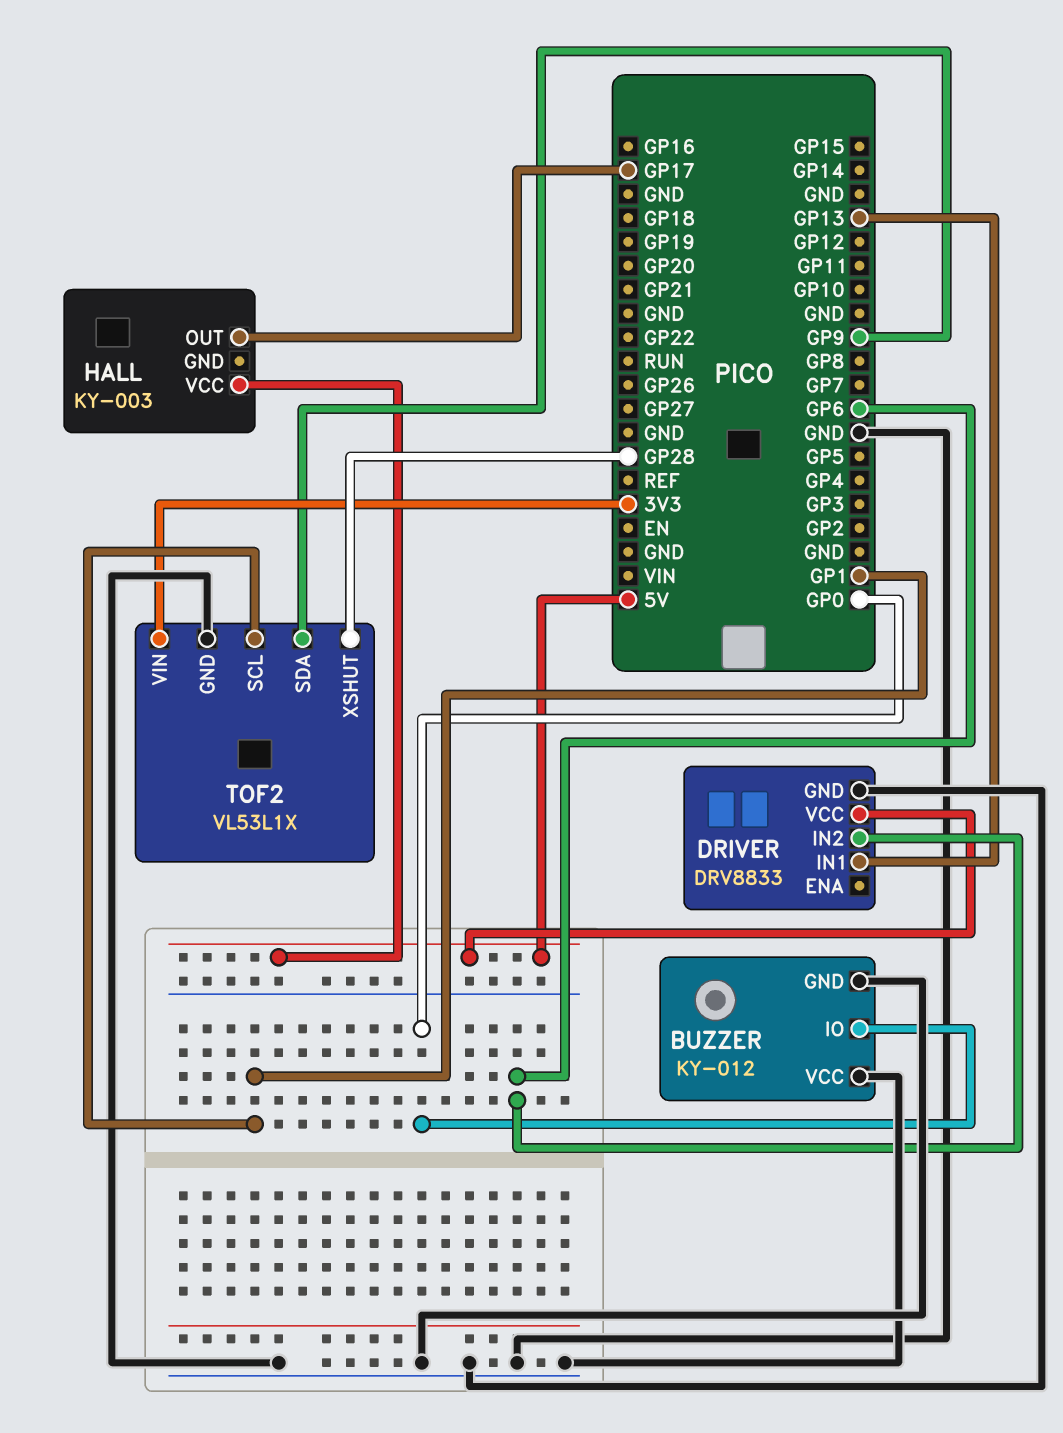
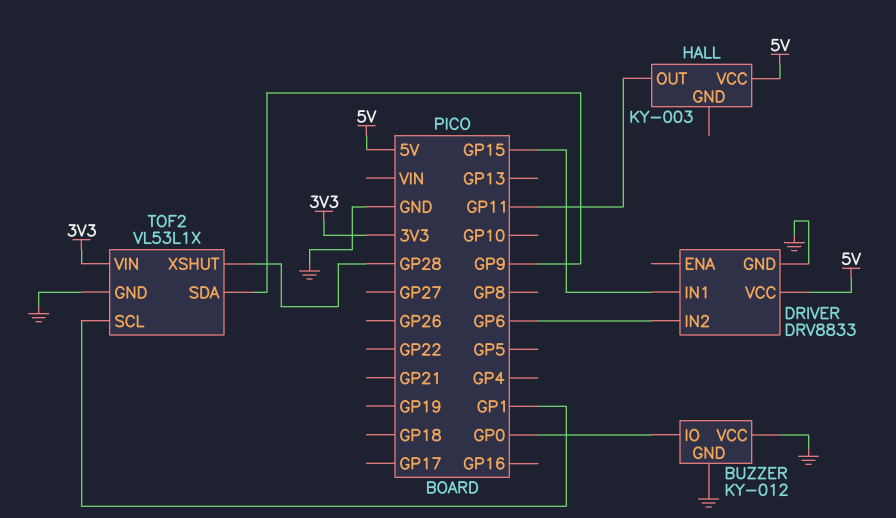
DRIVER pin IN1: GP13 -> GP15
HALL pin OUT: GP17 -> GP11

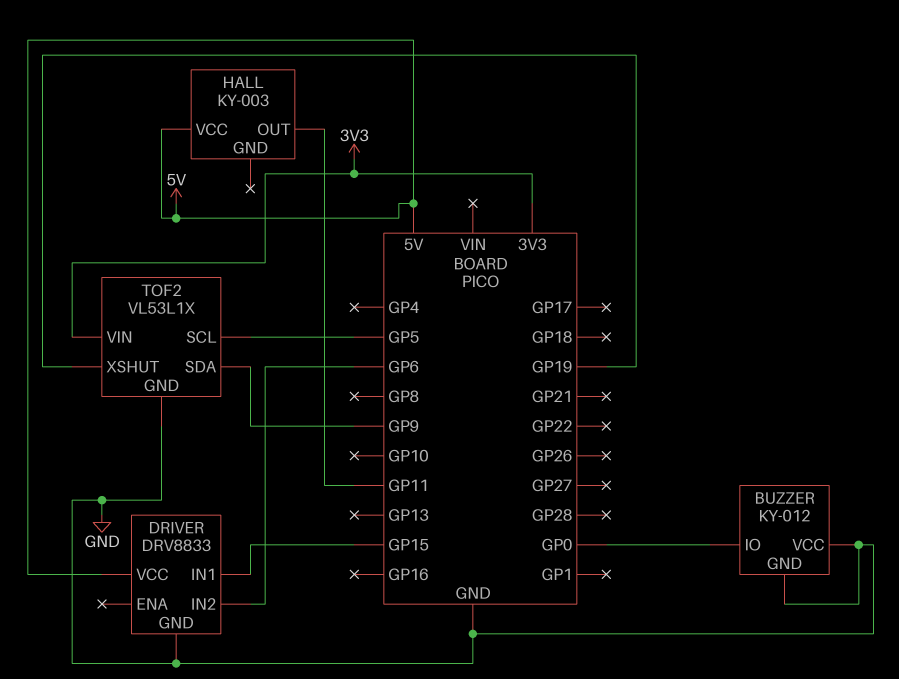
TOF2 pin SCL: GP1 -> GP5
TOF2 pin XSHUT: GP28 -> GP19

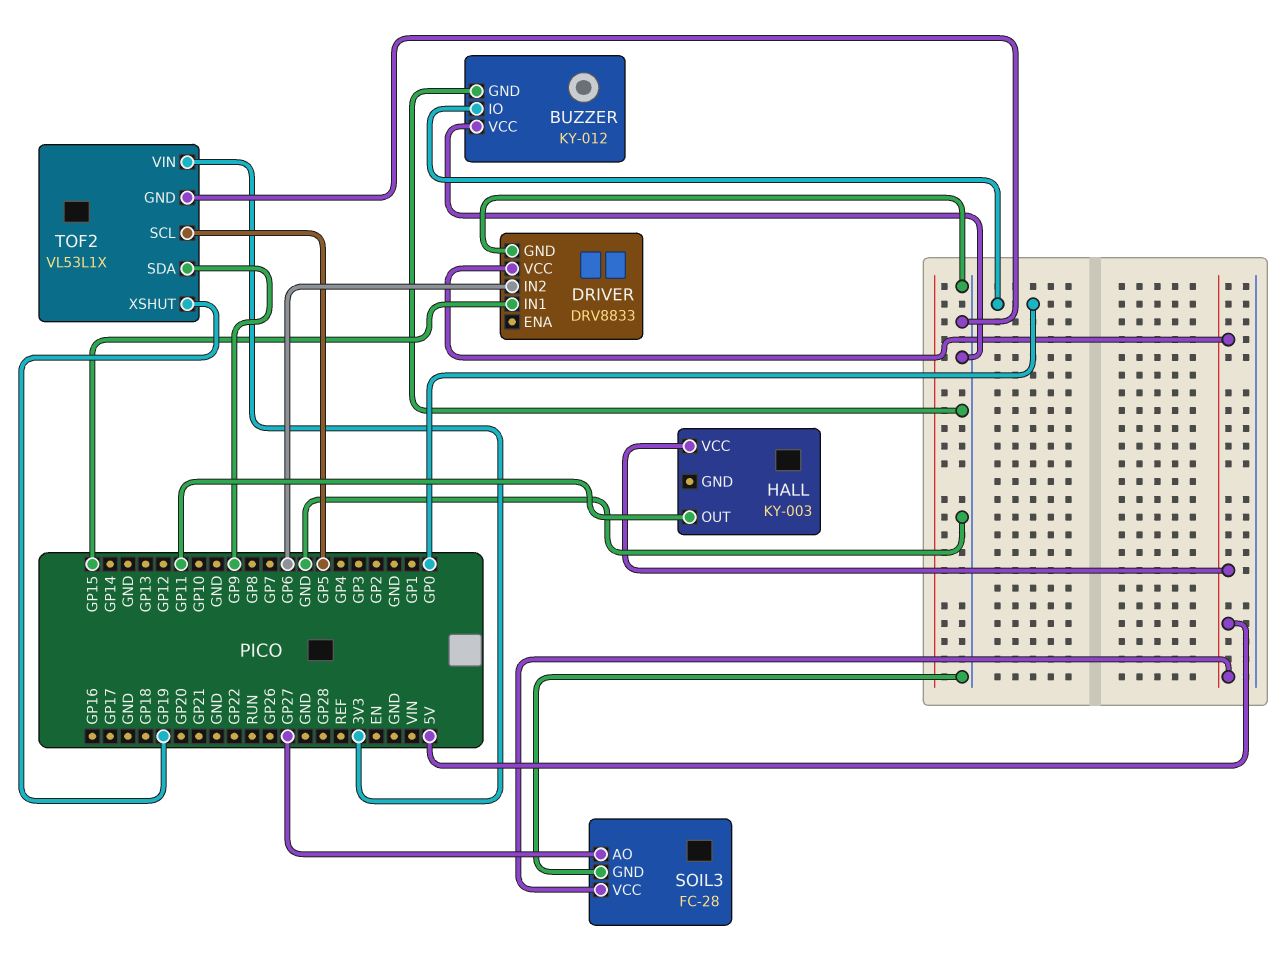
SOIL3: none -> FC-28
SOIL3 pin AO: none -> GP27
SOIL3 pin GND: none -> GND
SOIL3 pin VCC: none -> 5V

